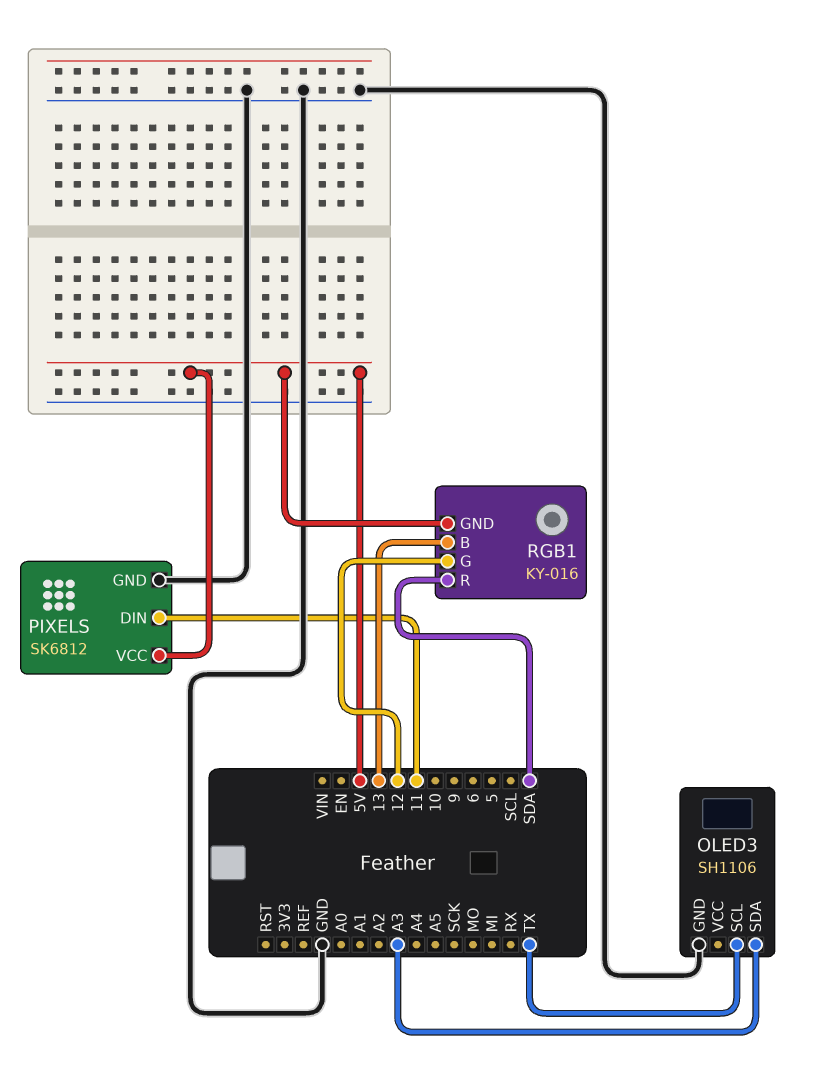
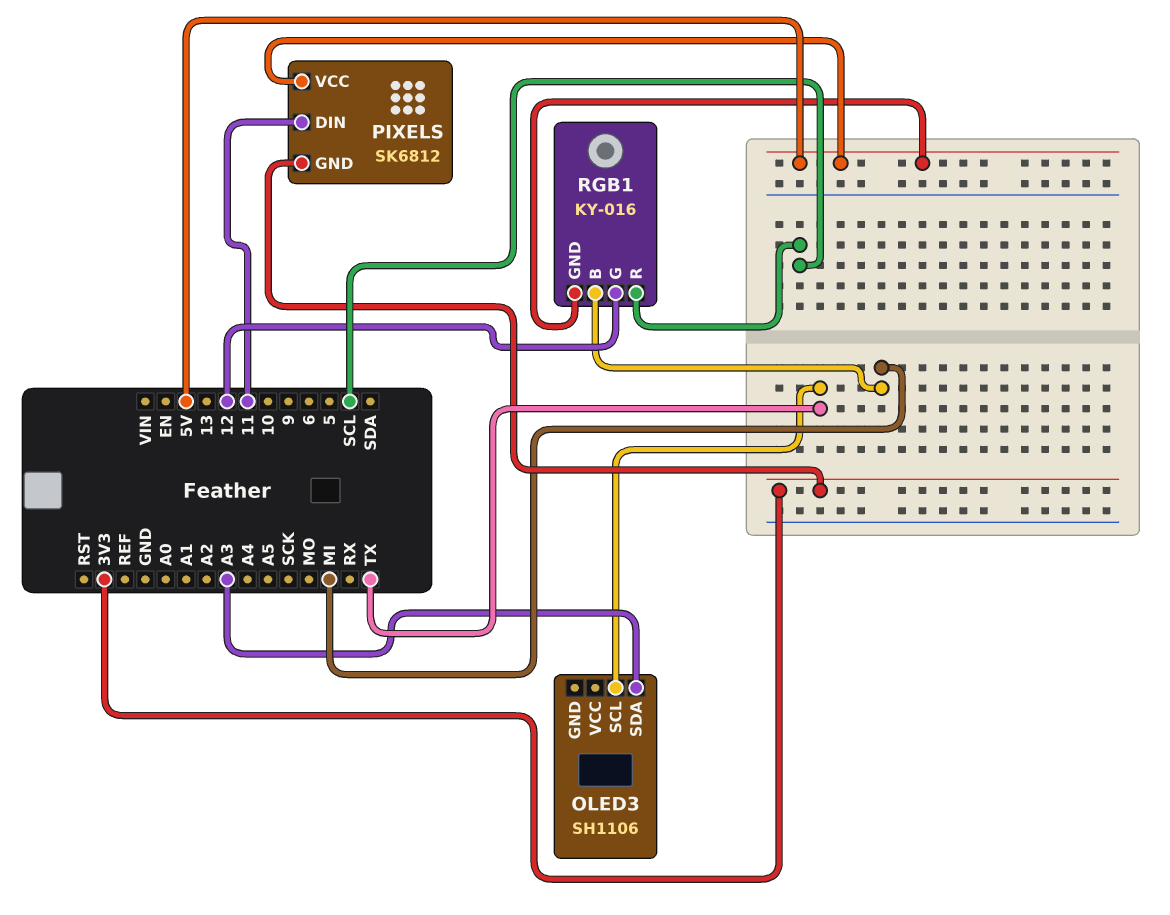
OLED3 pin GND: GND -> none
PIXELS pin GND: GND -> 3V3
RGB1 pin B: 13 -> MI
RGB1 pin R: SDA -> SCL

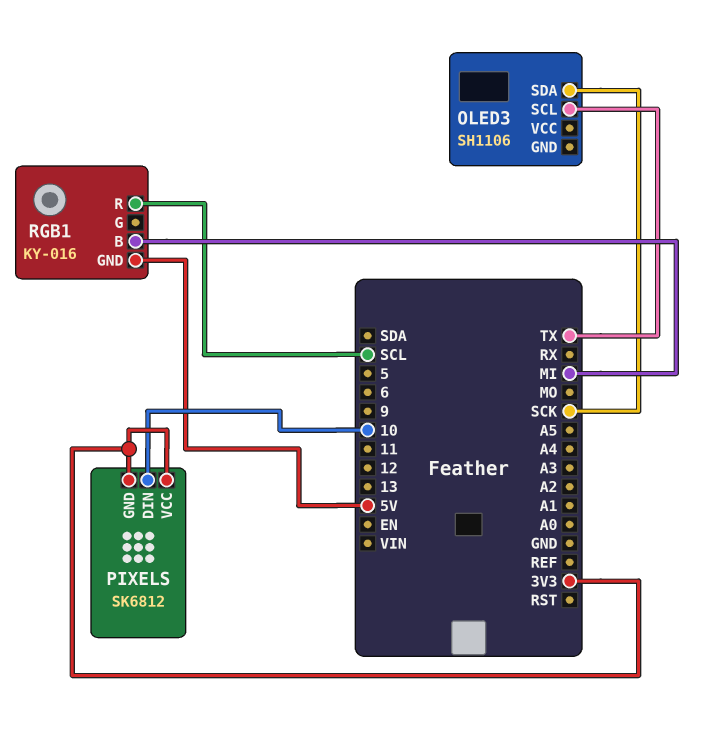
OLED3 pin SDA: A3 -> SCK
PIXELS pin DIN: 11 -> 10
PIXELS pin VCC: 5V -> 3V3
RGB1 pin G: 12 -> none

